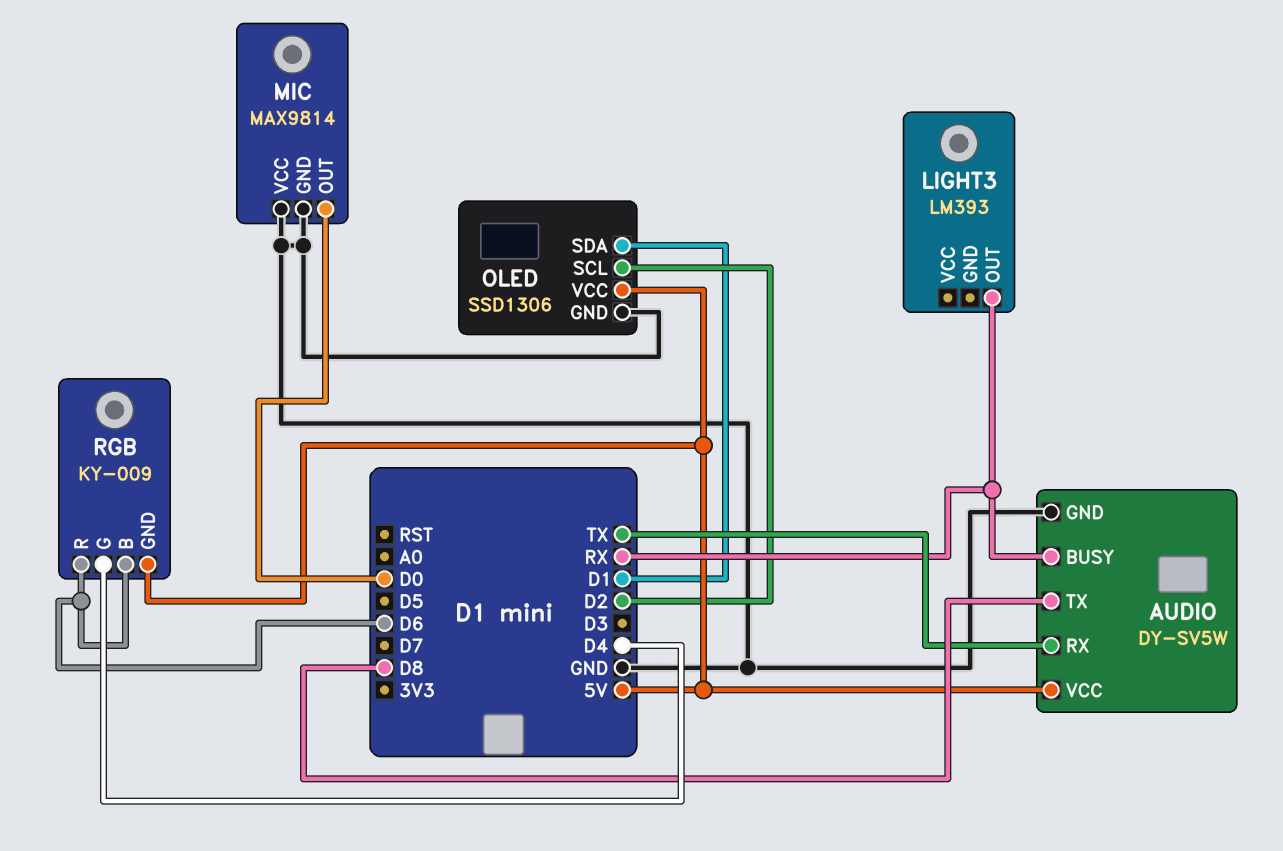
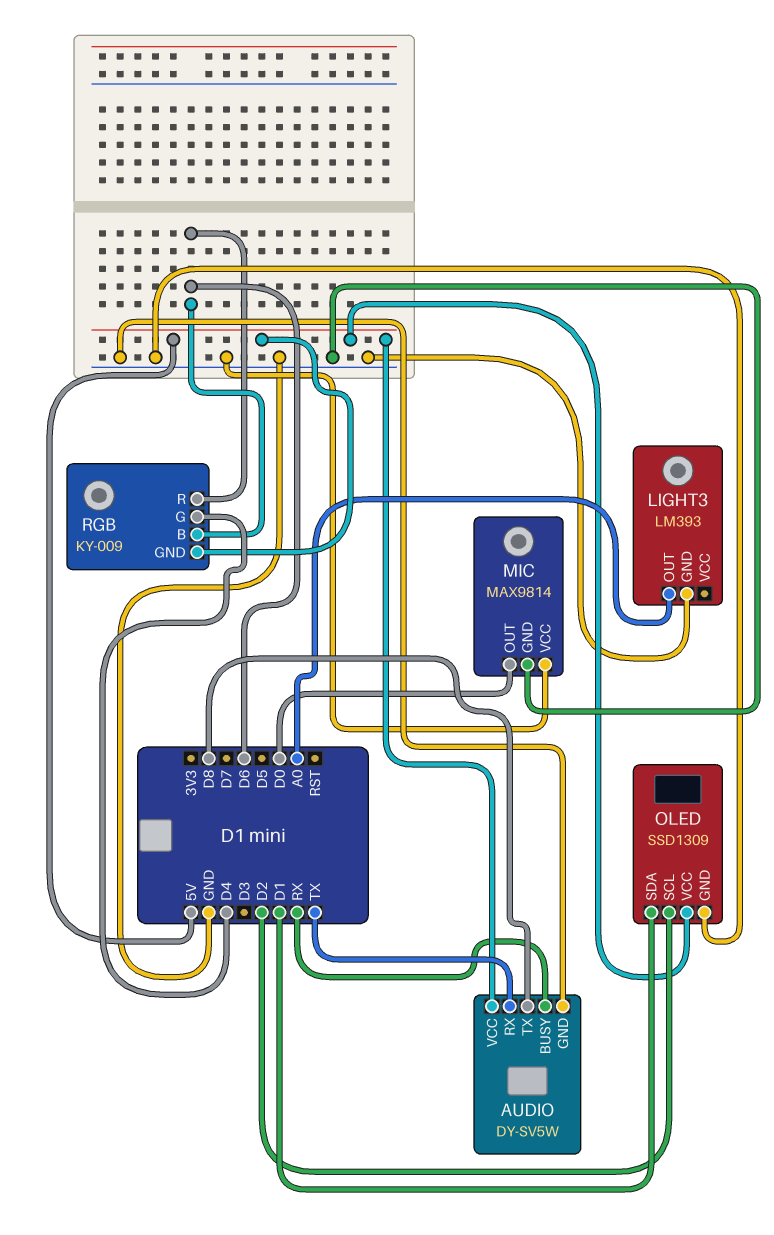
LIGHT3 pin GND: none -> GND
LIGHT3 pin OUT: RX -> A0
OLED: SSD1306 -> SSD1309

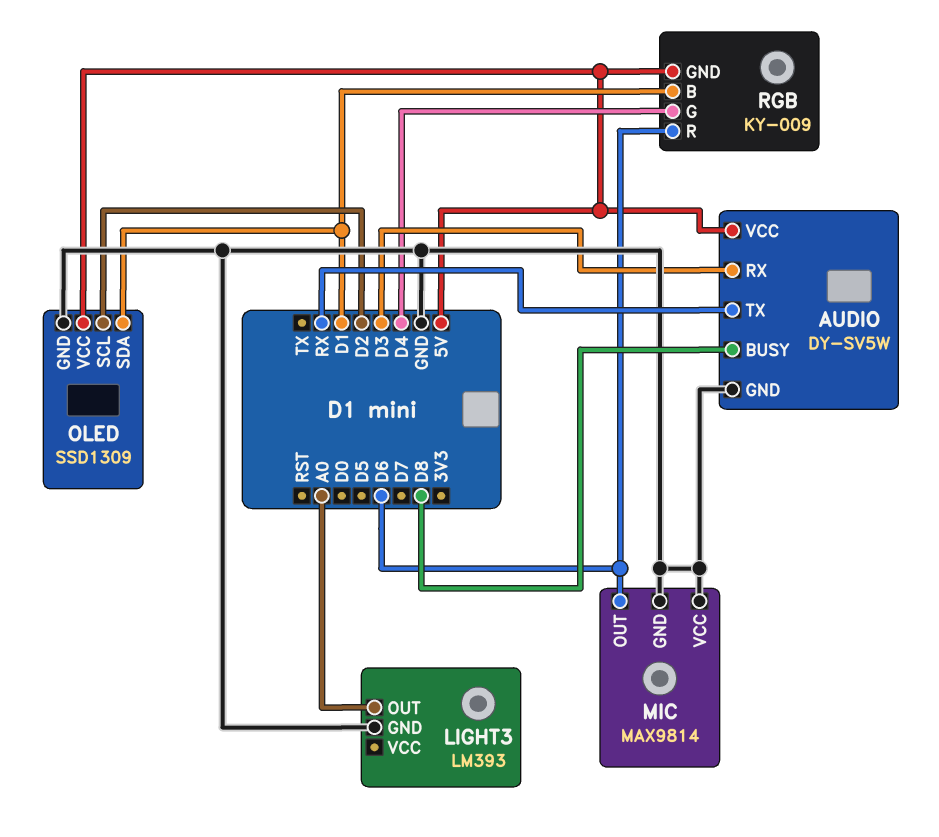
AUDIO pin BUSY: RX -> D8
AUDIO pin RX: TX -> D3
AUDIO pin TX: D8 -> RX
MIC pin OUT: D0 -> D6
RGB pin B: D6 -> D1

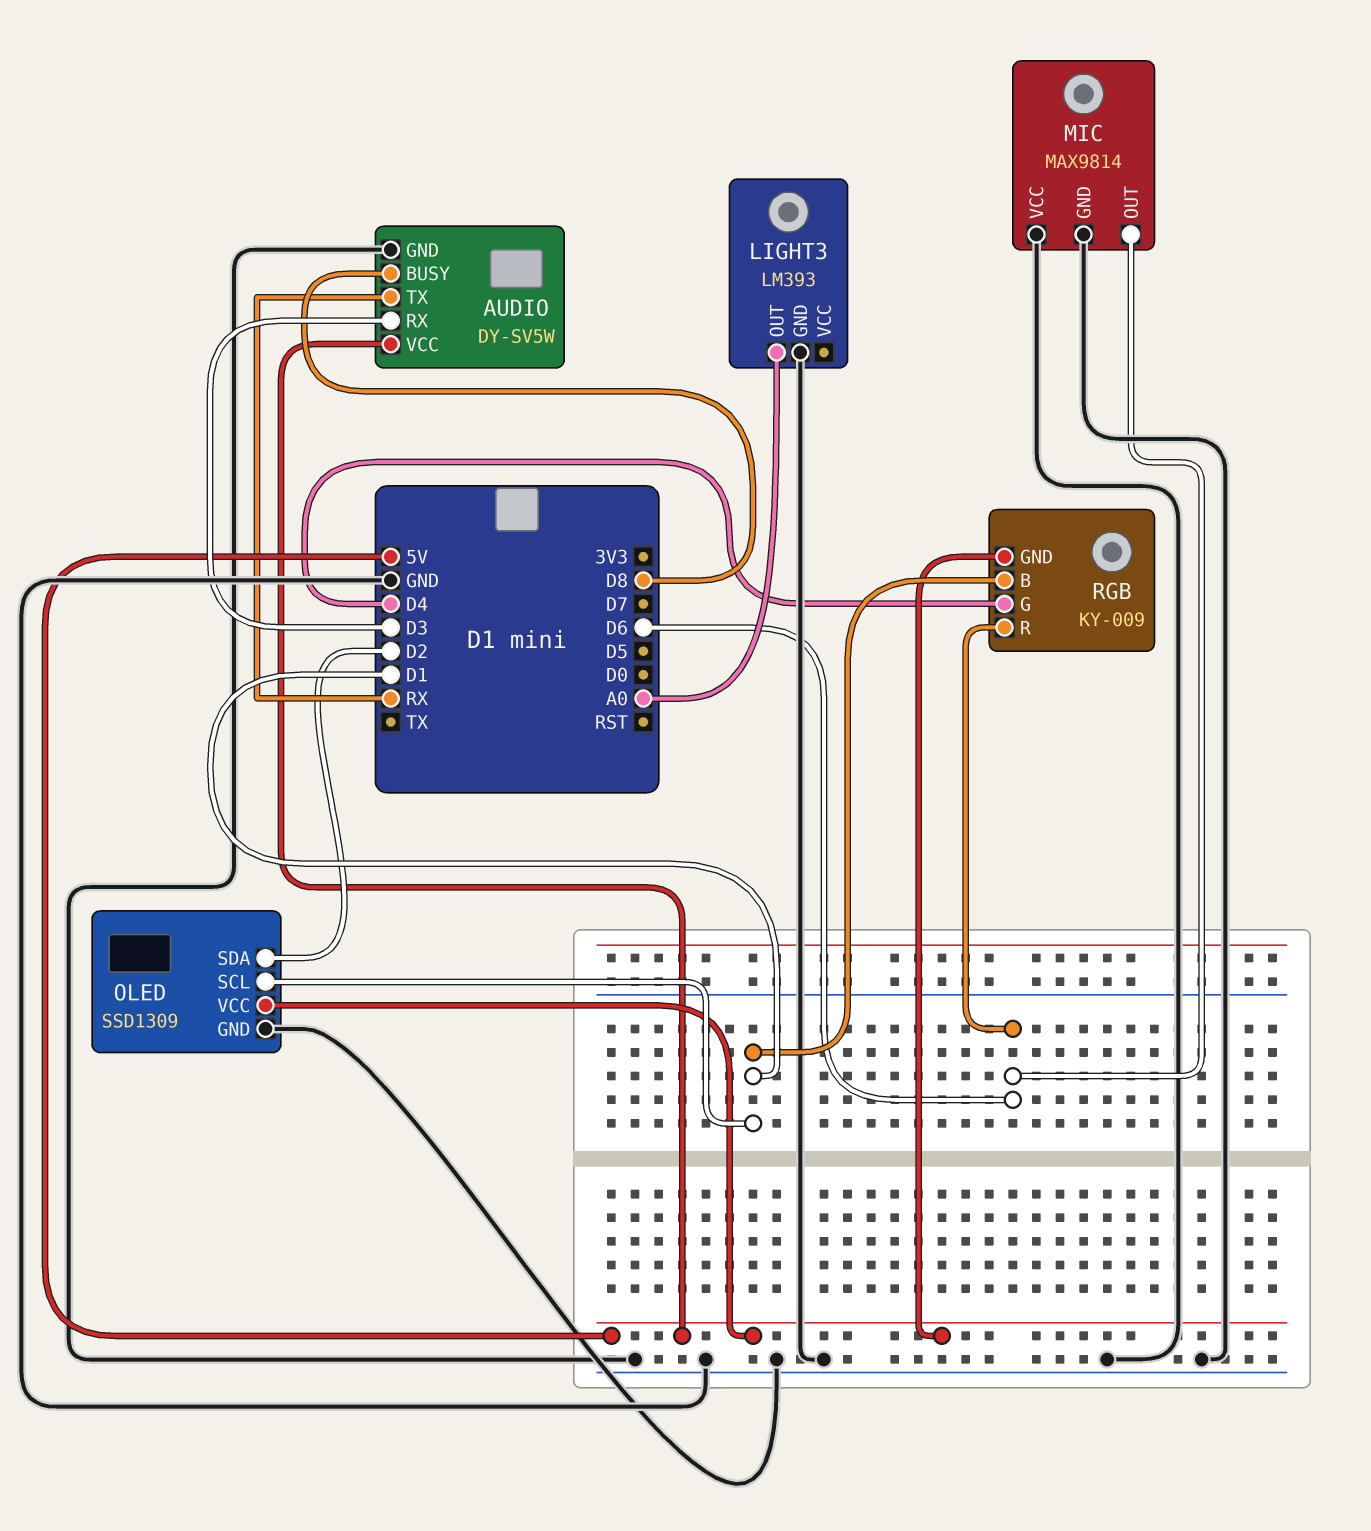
OLED pin SCL: D2 -> D1
OLED pin SDA: D1 -> D2

